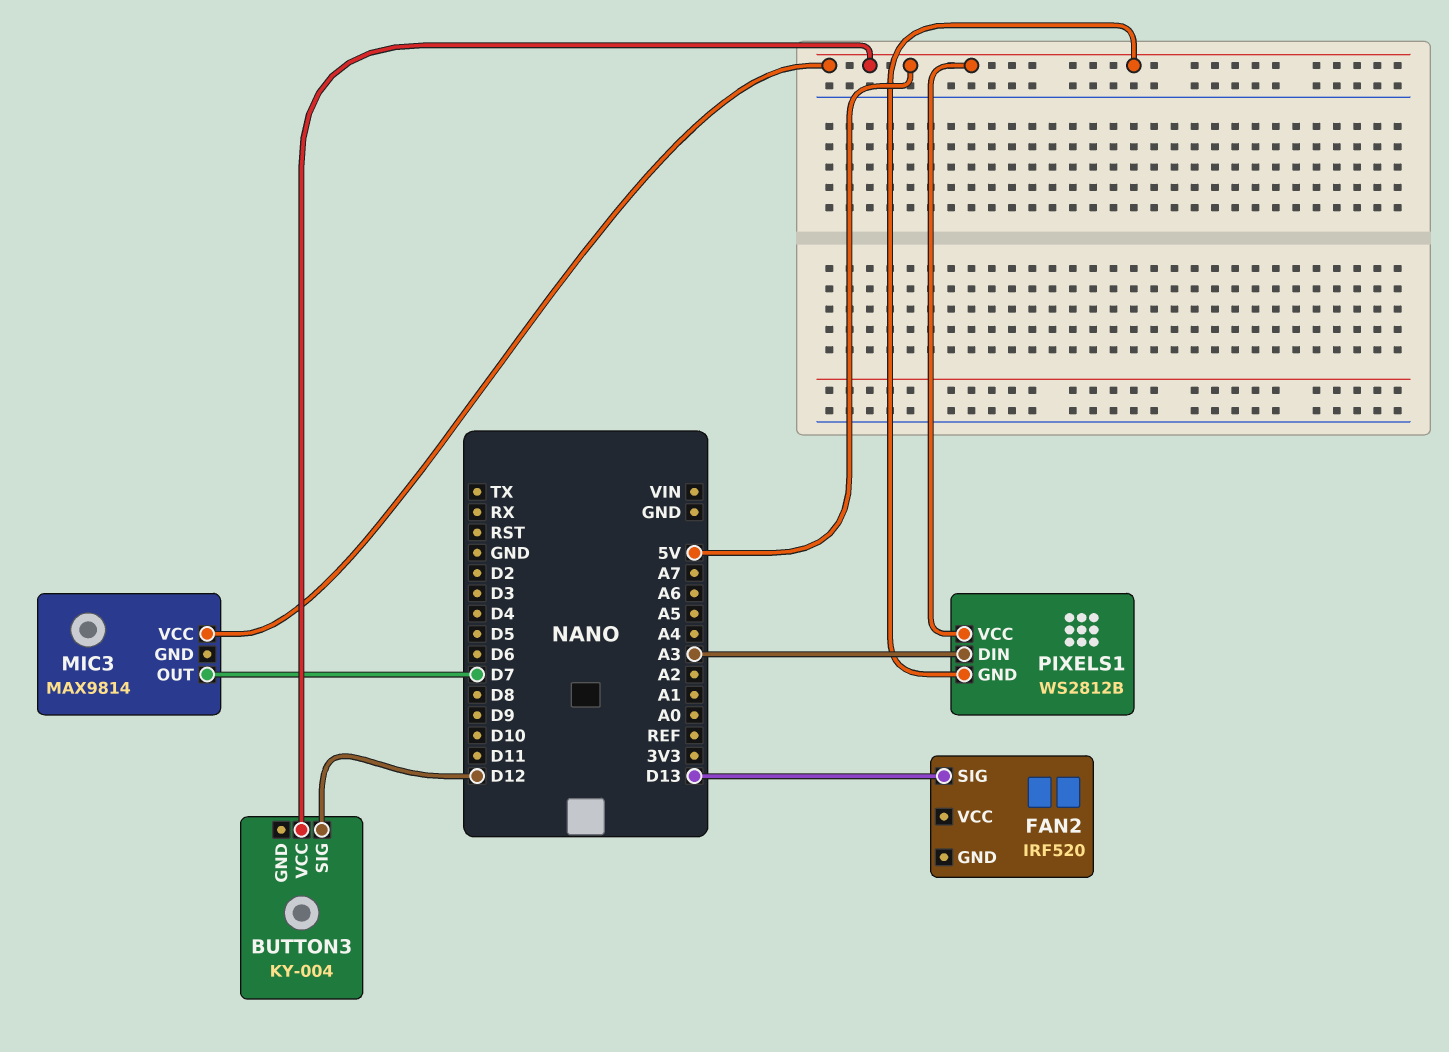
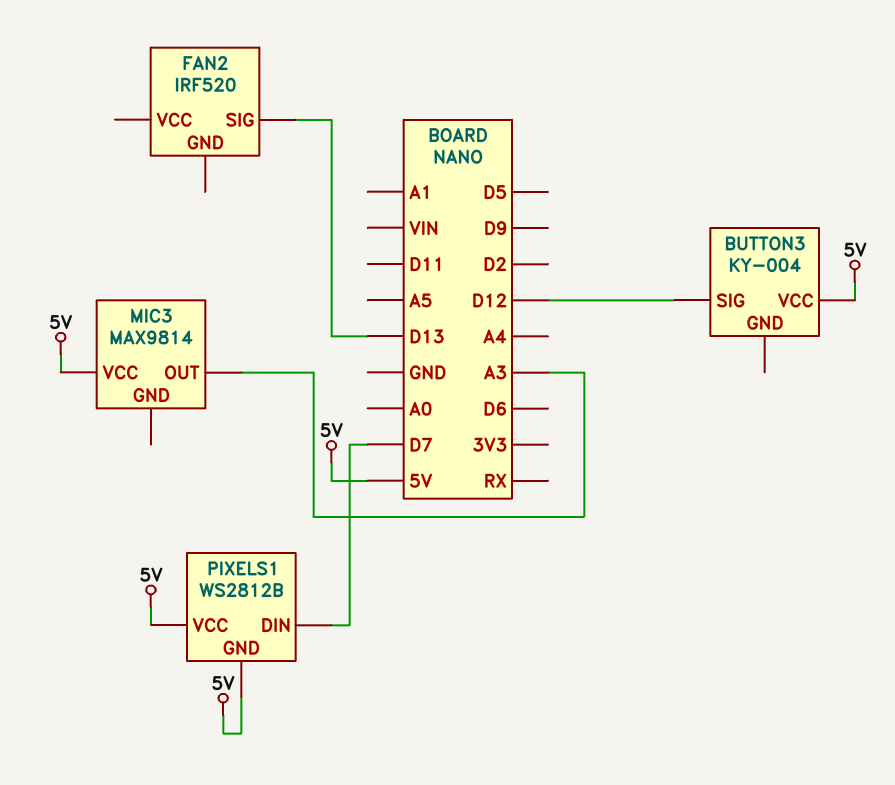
MIC3 pin OUT: D7 -> A3
PIXELS1 pin DIN: A3 -> D7

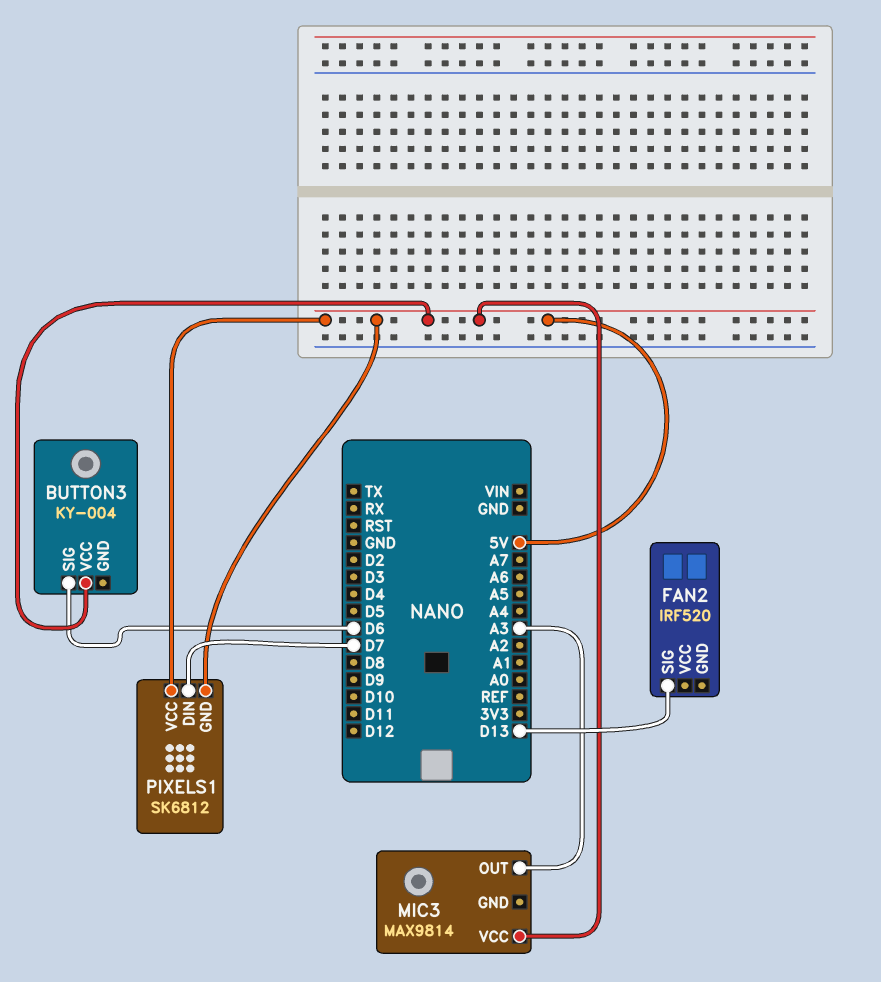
BUTTON3 pin SIG: D12 -> D6
PIXELS1: WS2812B -> SK6812

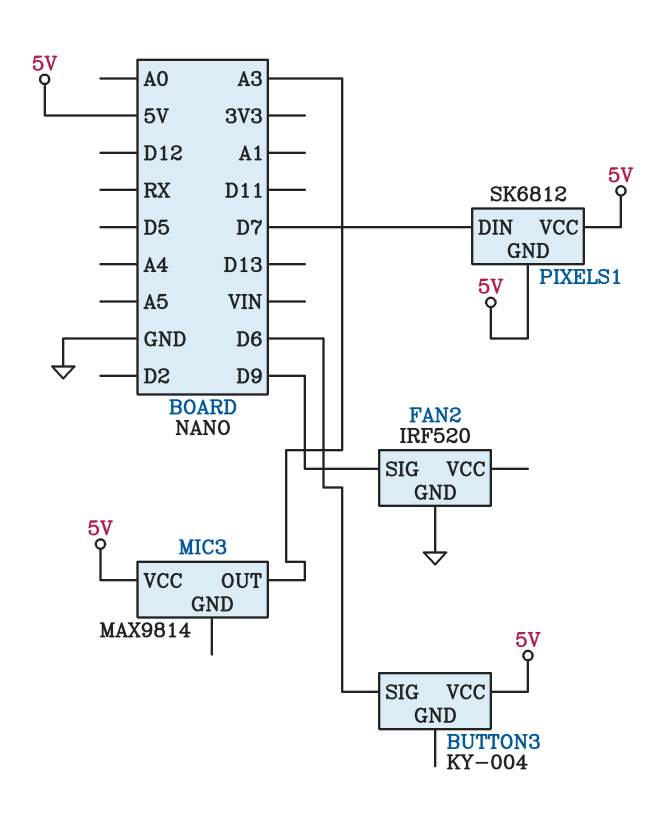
FAN2 pin GND: none -> GND
FAN2 pin SIG: D13 -> D9

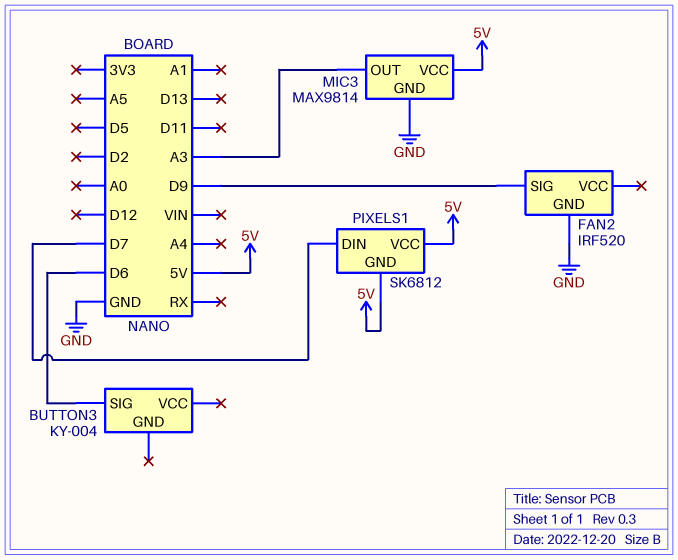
BUTTON3 pin VCC: 5V -> none
MIC3 pin GND: none -> GND

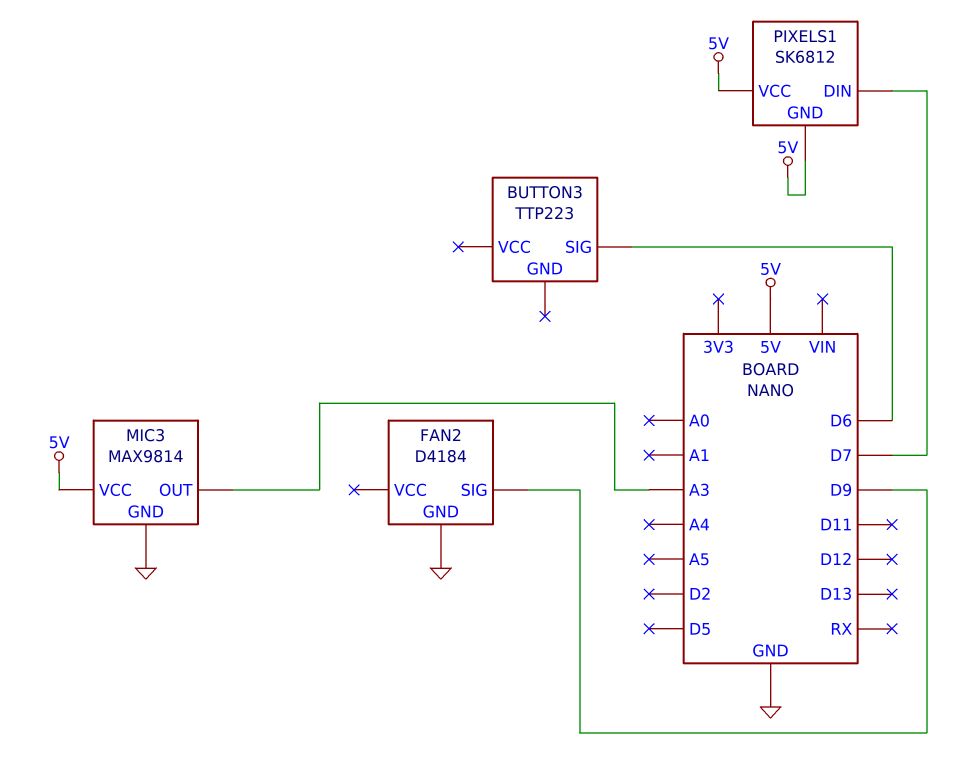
BUTTON3: KY-004 -> TTP223
FAN2: IRF520 -> D4184

